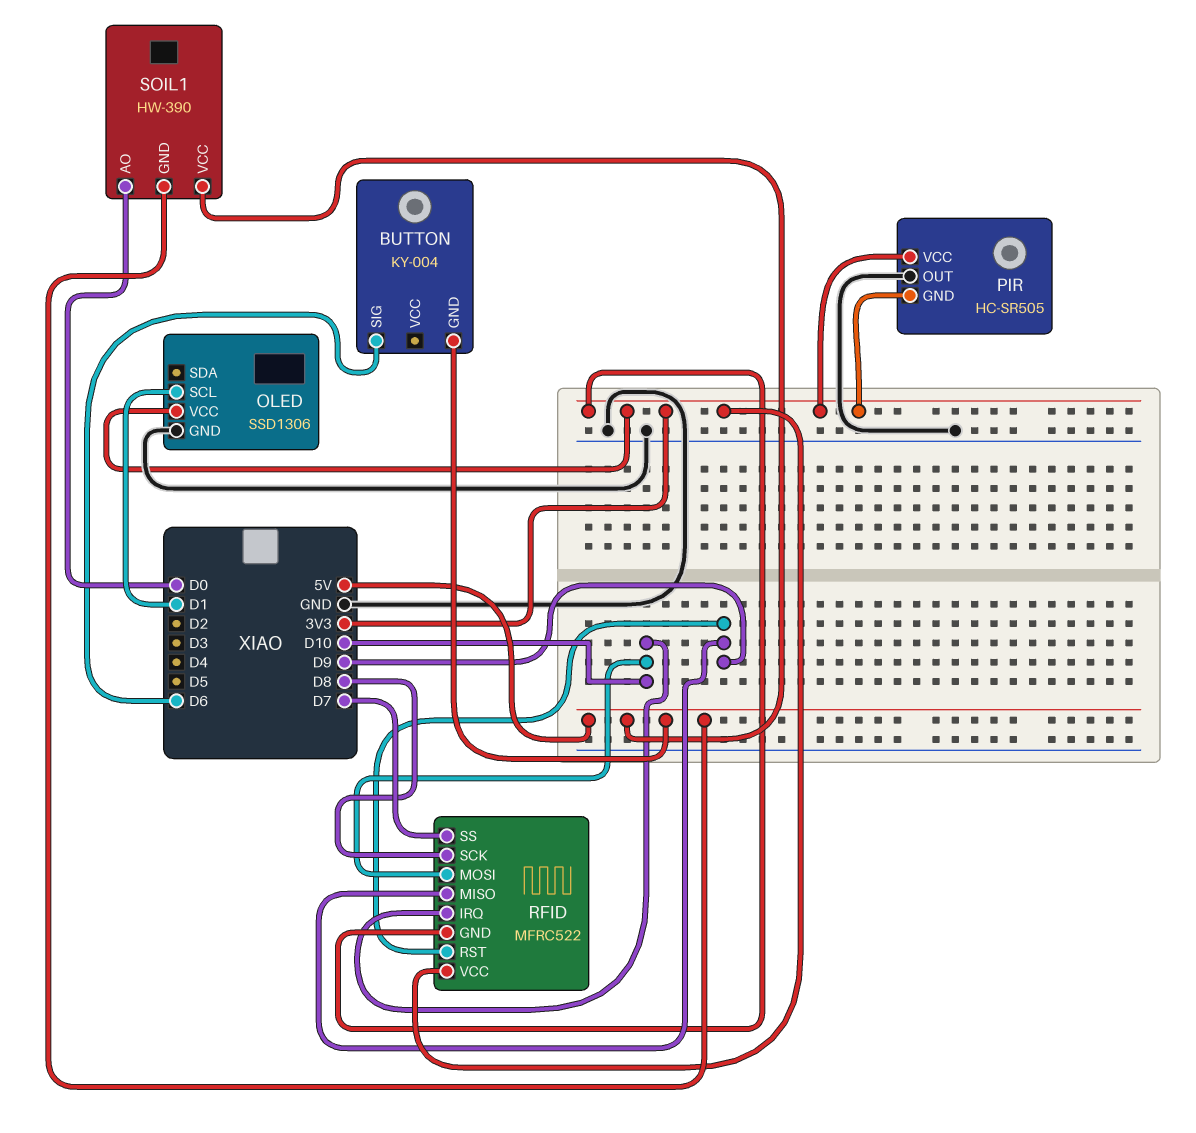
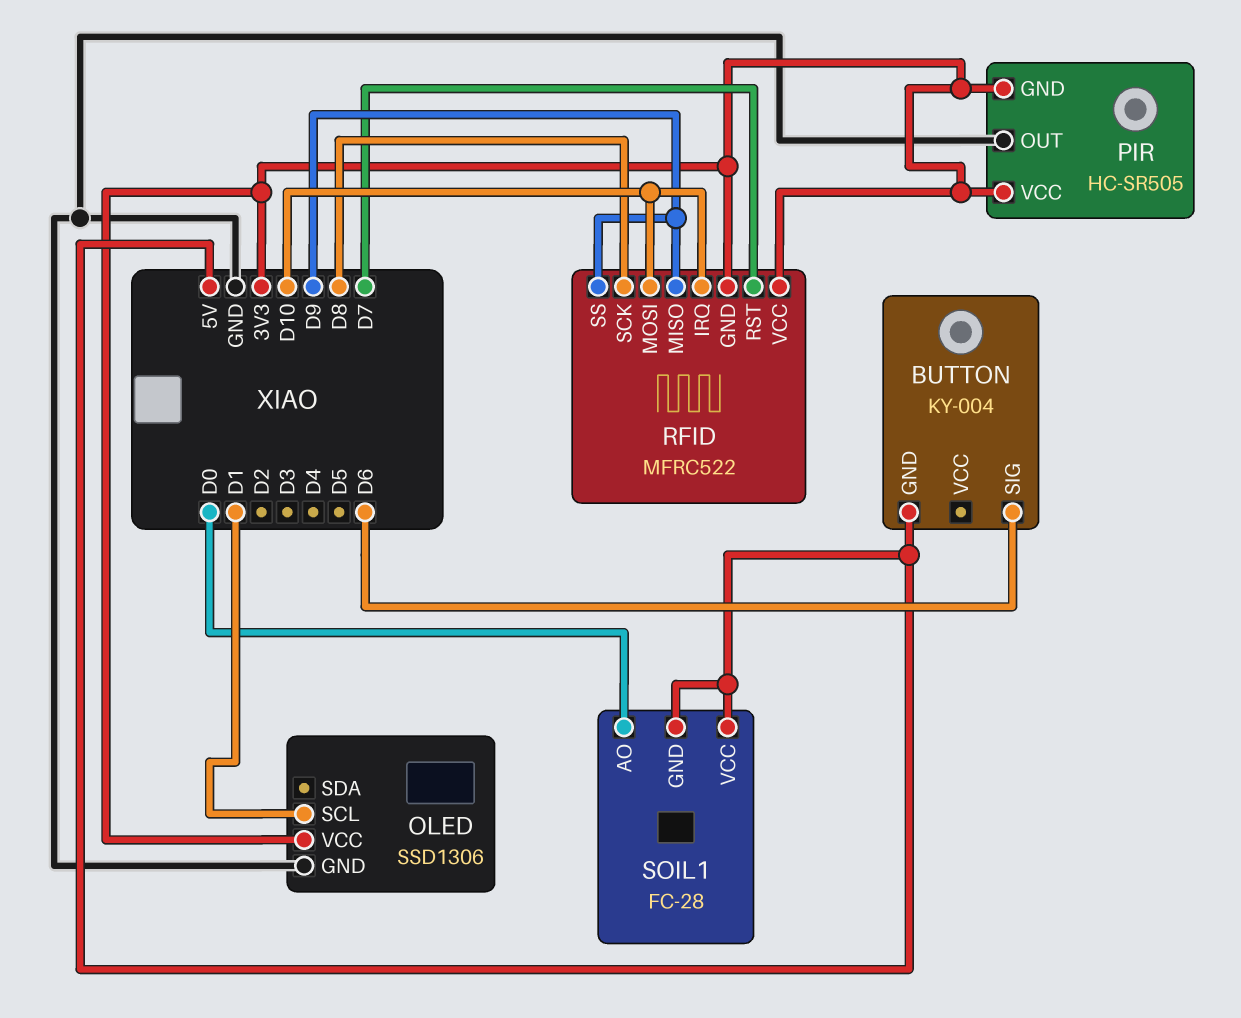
RFID pin RST: D9 -> D7
RFID pin SS: D7 -> D9
SOIL1: HW-390 -> FC-28

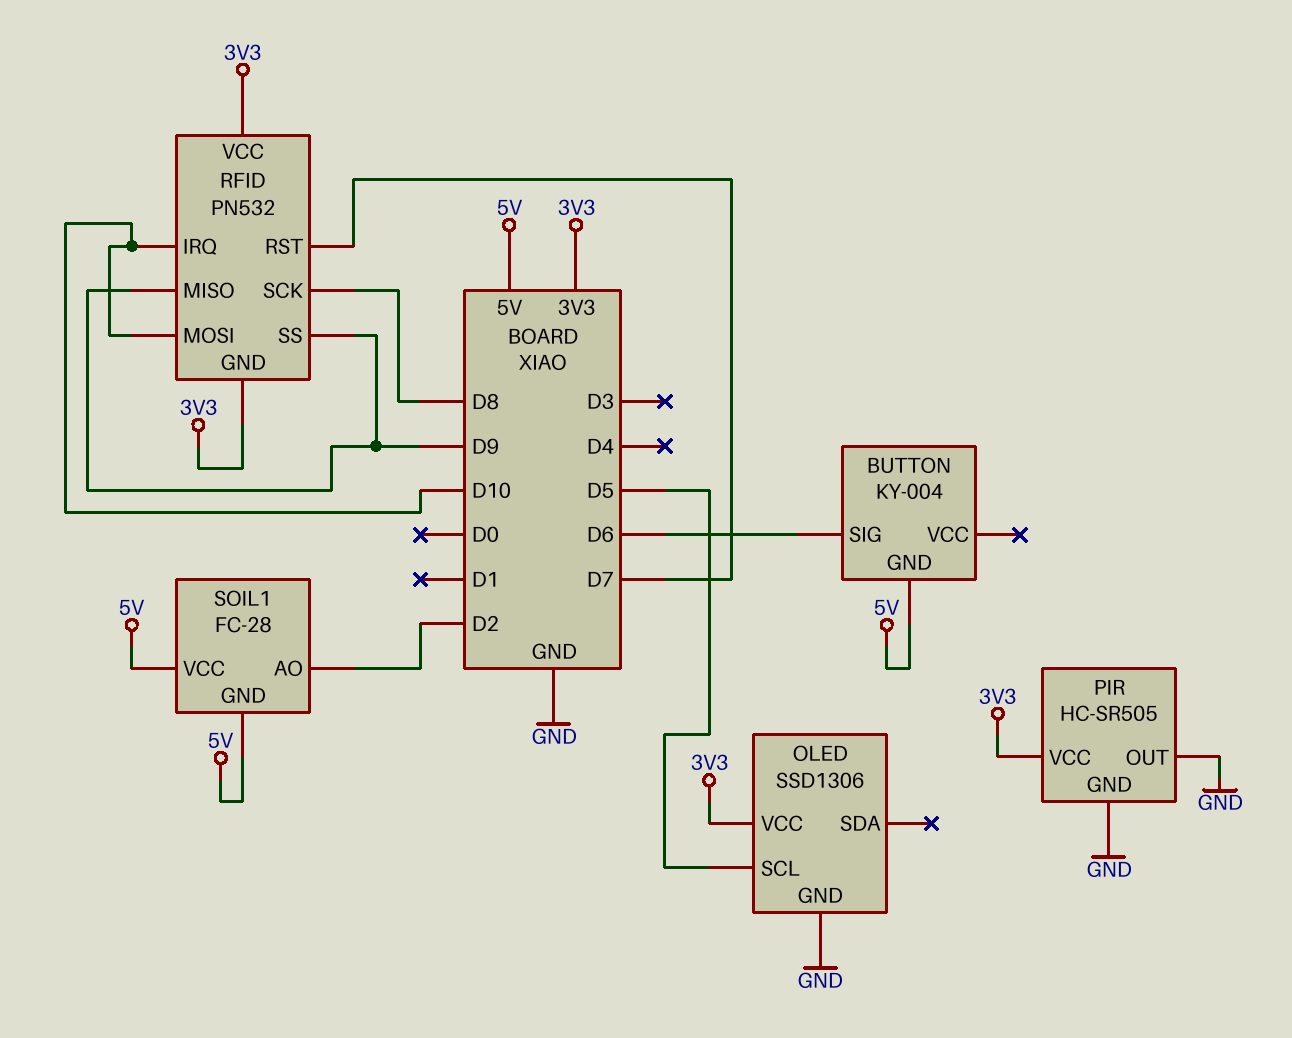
OLED pin SCL: D1 -> D5
PIR pin GND: 3V3 -> GND
RFID: MFRC522 -> PN532
SOIL1 pin AO: D0 -> D2

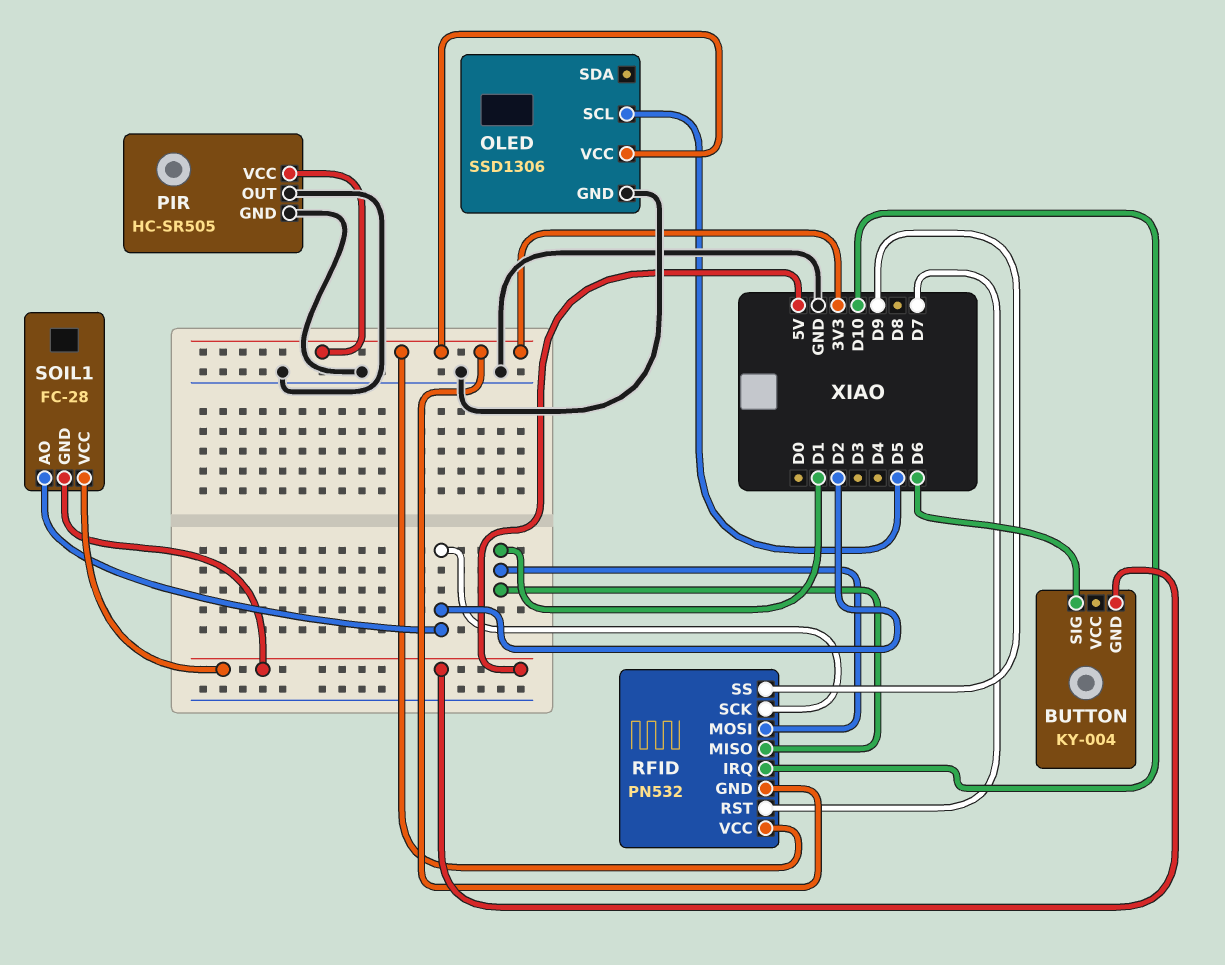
RFID pin MISO: D9 -> D1
RFID pin MOSI: D10 -> D1
RFID pin SCK: D8 -> D2

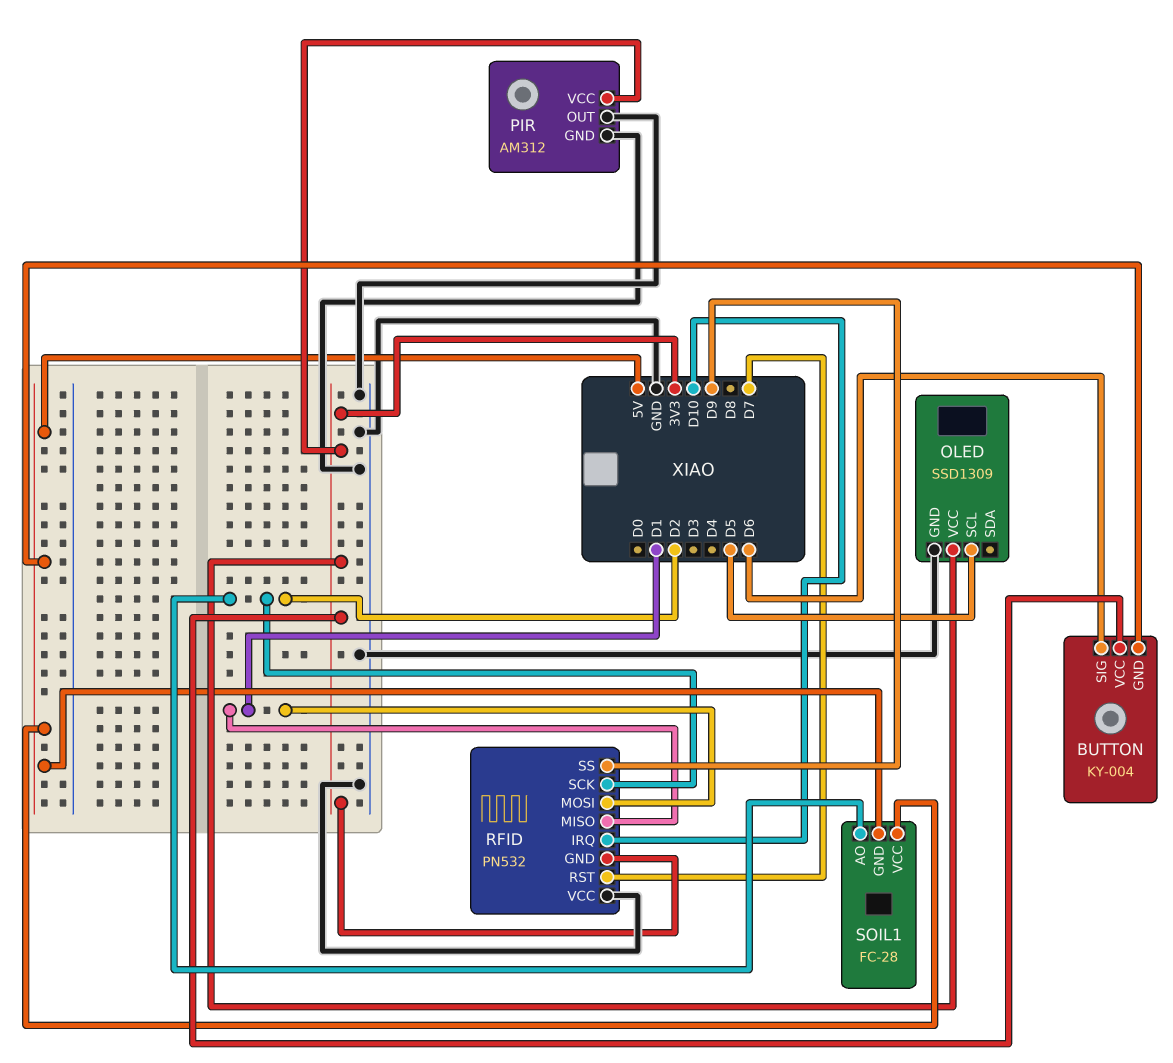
BUTTON pin VCC: none -> 3V3
OLED: SSD1306 -> SSD1309
PIR: HC-SR505 -> AM312
RFID pin VCC: 3V3 -> GND

